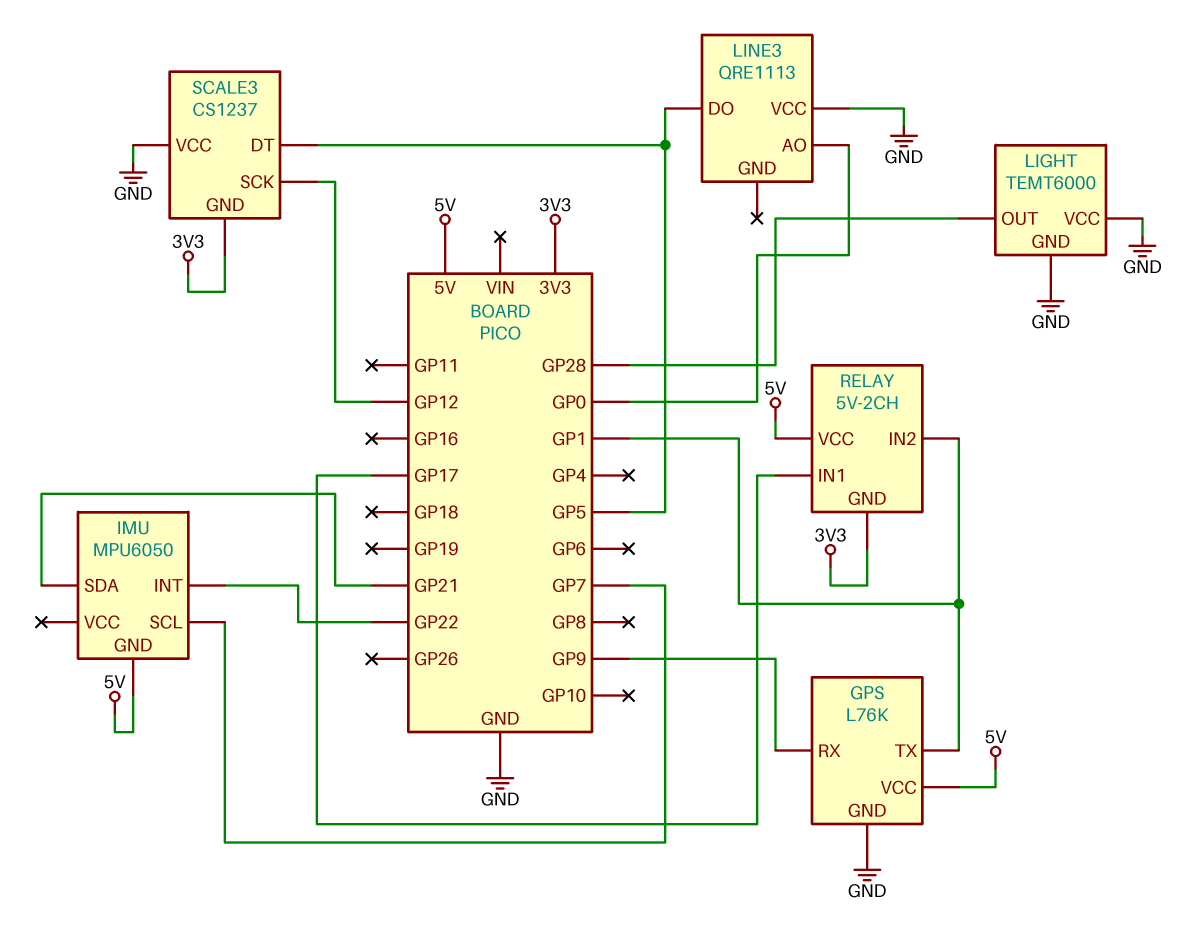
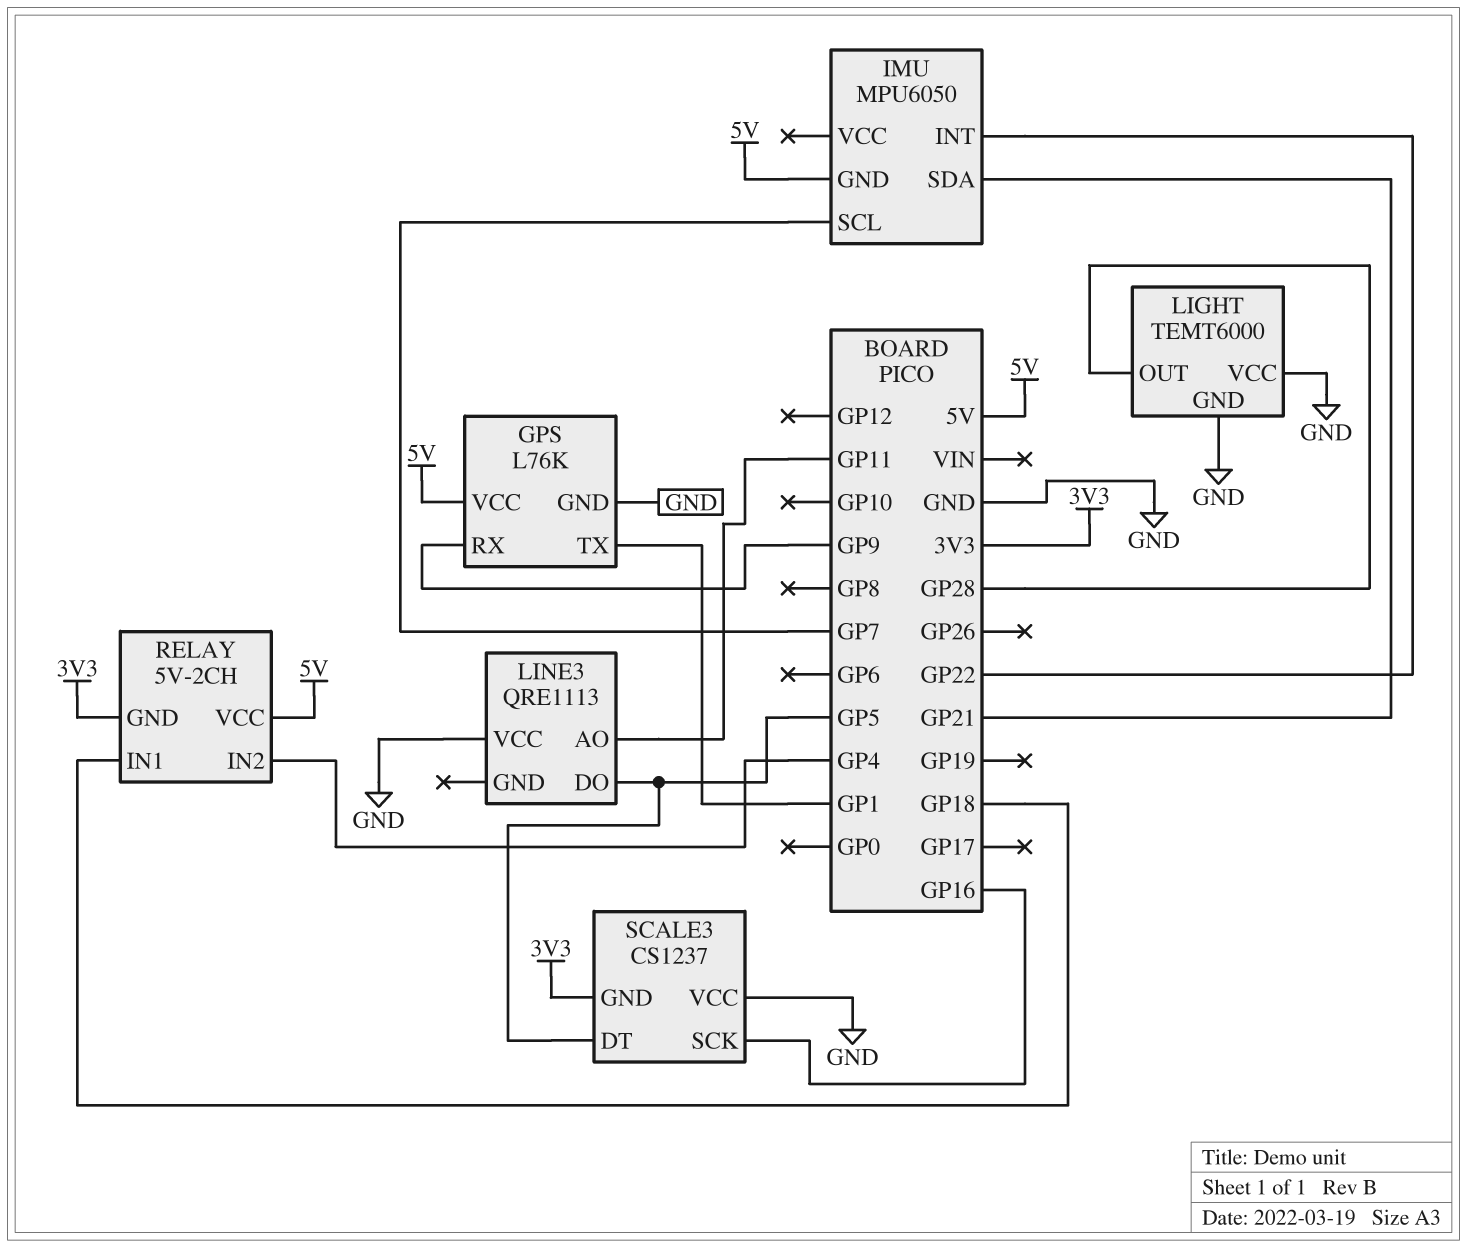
LINE3 pin AO: GP0 -> GP11
RELAY pin IN1: GP17 -> GP18
RELAY pin IN2: GP1 -> GP4
SCALE3 pin SCK: GP12 -> GP16

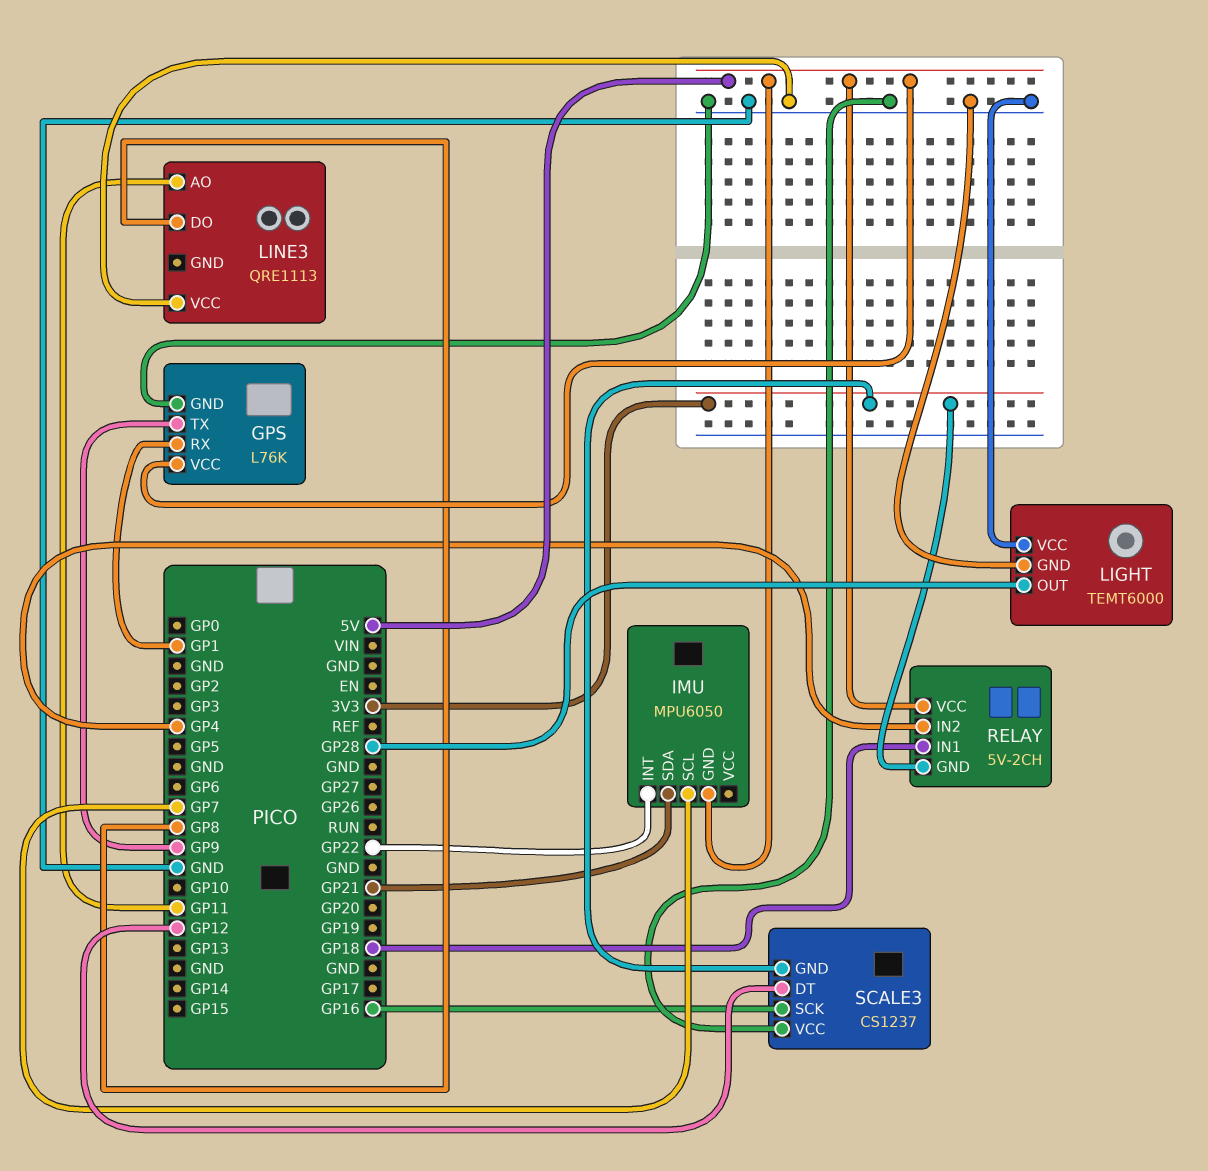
GPS pin RX: GP9 -> GP1
GPS pin TX: GP1 -> GP9
LINE3 pin DO: GP5 -> GP8
SCALE3 pin DT: GP5 -> GP12

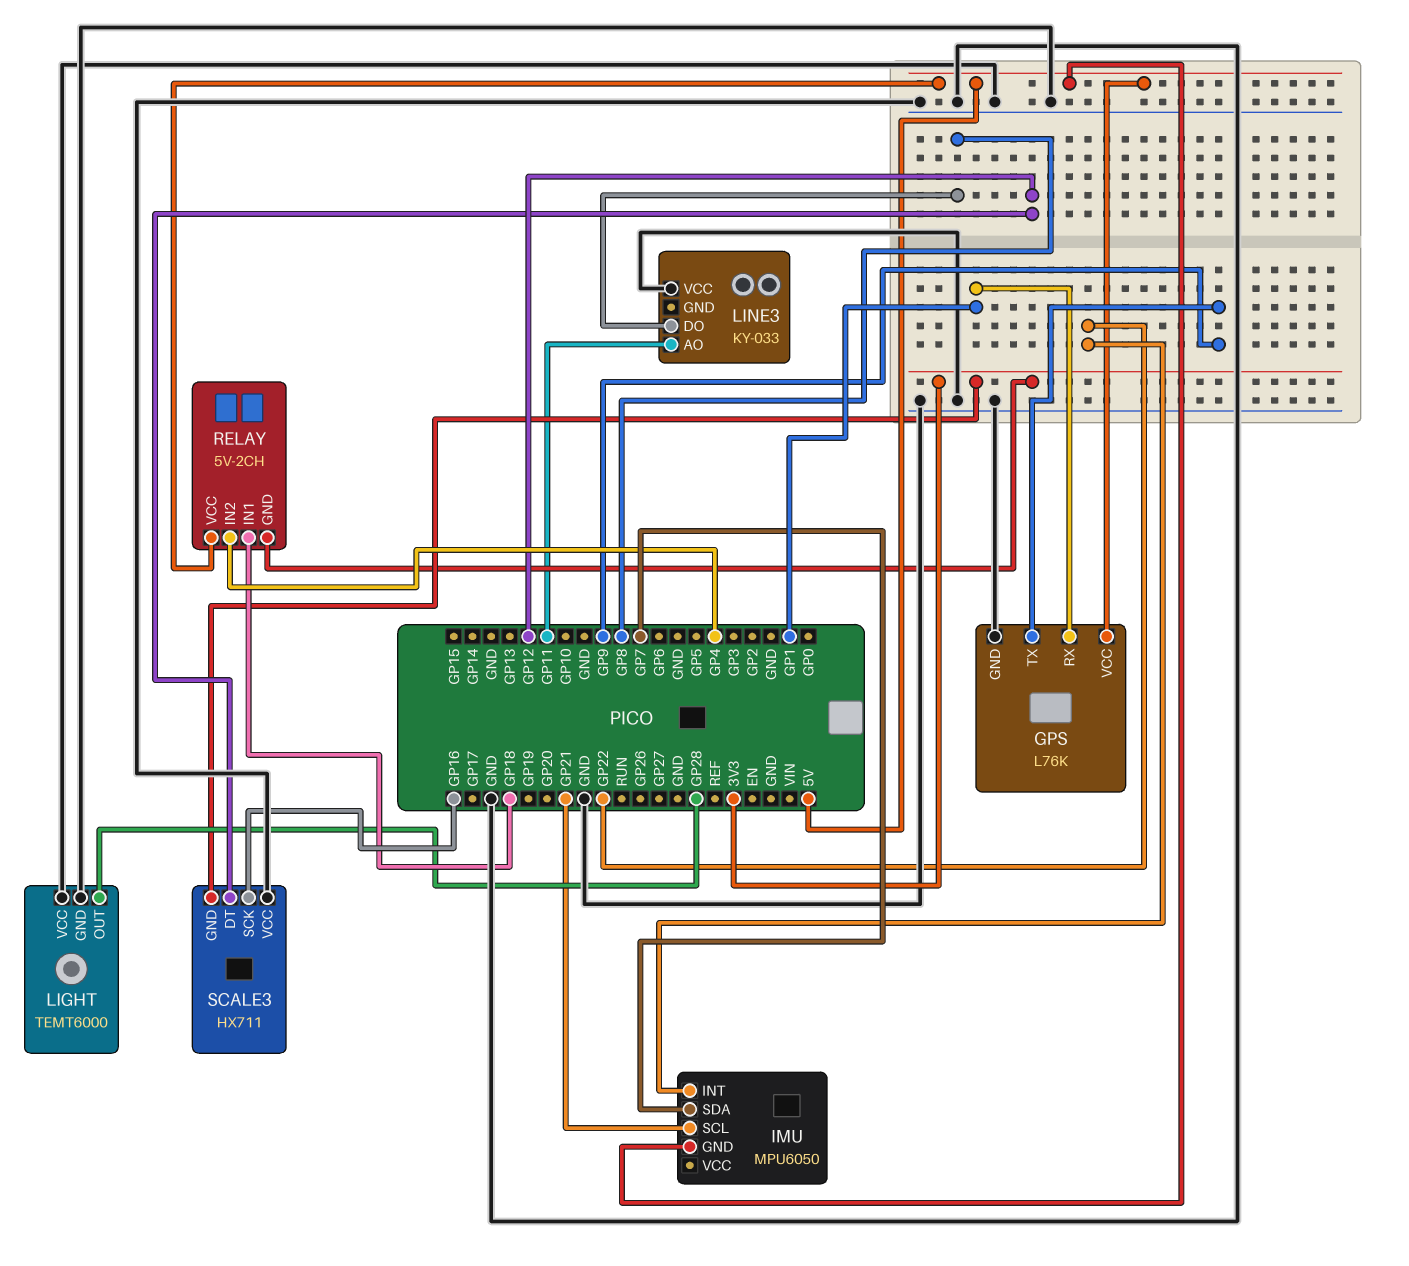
IMU pin SCL: GP7 -> GP21
IMU pin SDA: GP21 -> GP7
LINE3: QRE1113 -> KY-033
SCALE3: CS1237 -> HX711

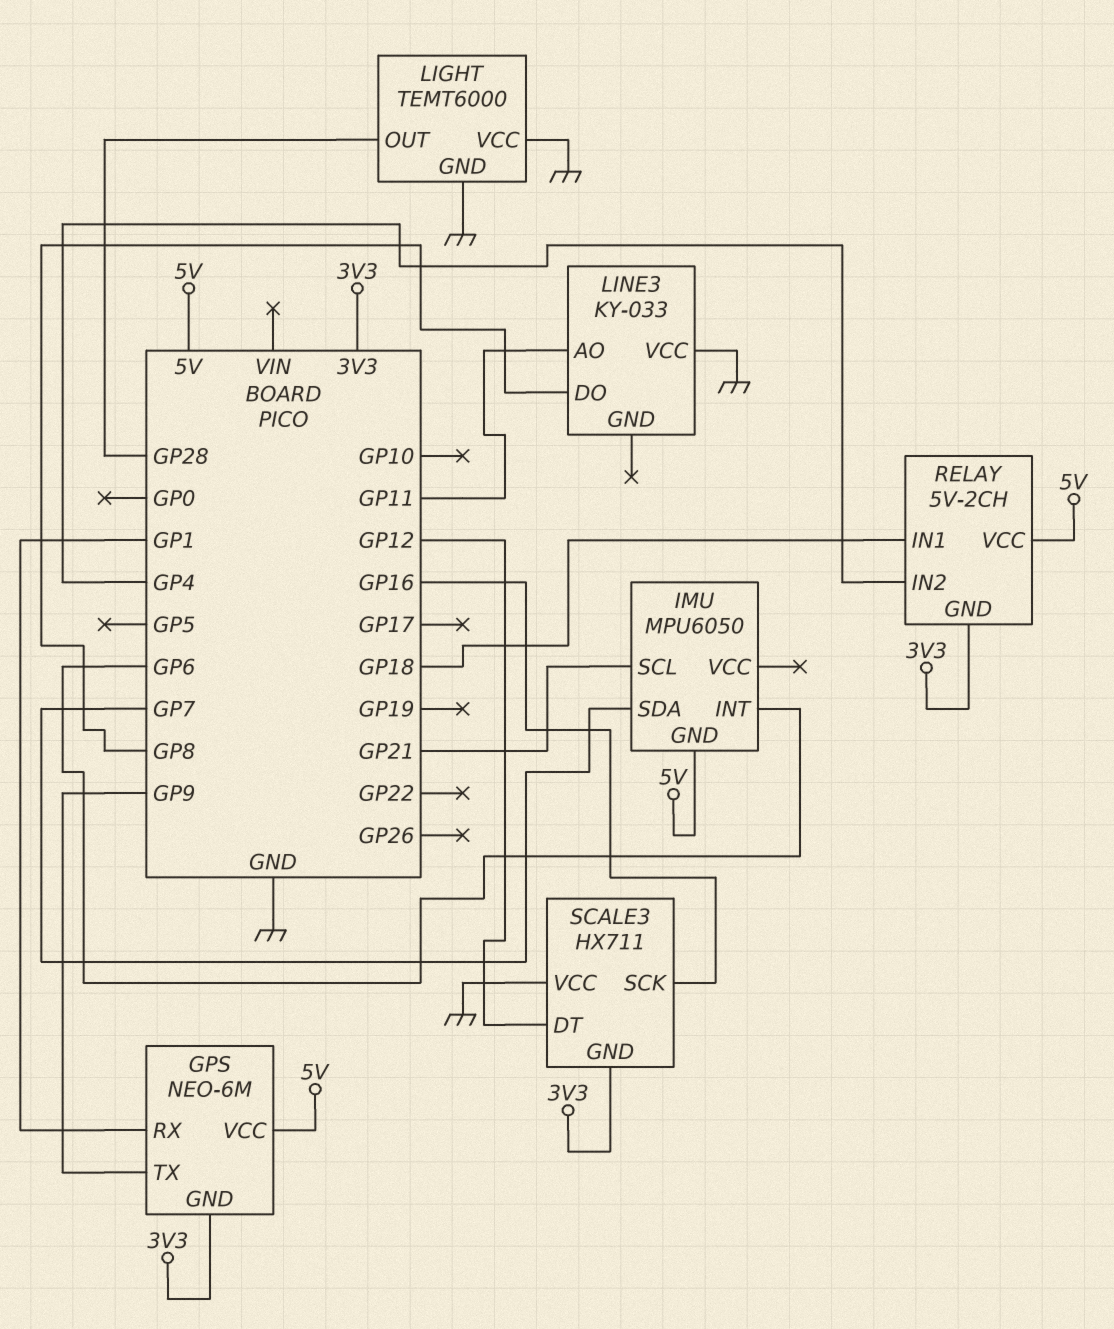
GPS: L76K -> NEO-6M
GPS pin GND: GND -> 3V3
IMU pin INT: GP22 -> GP6

